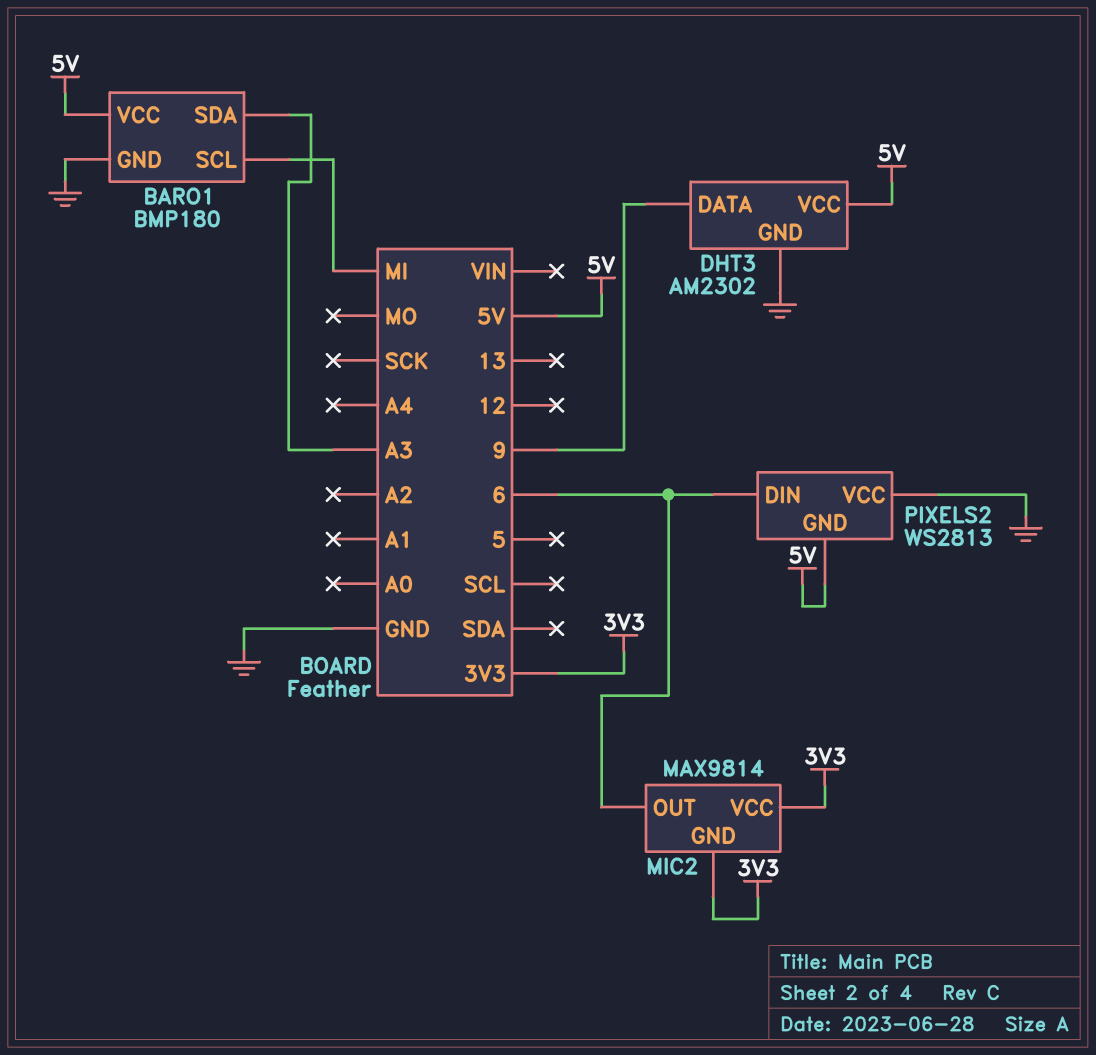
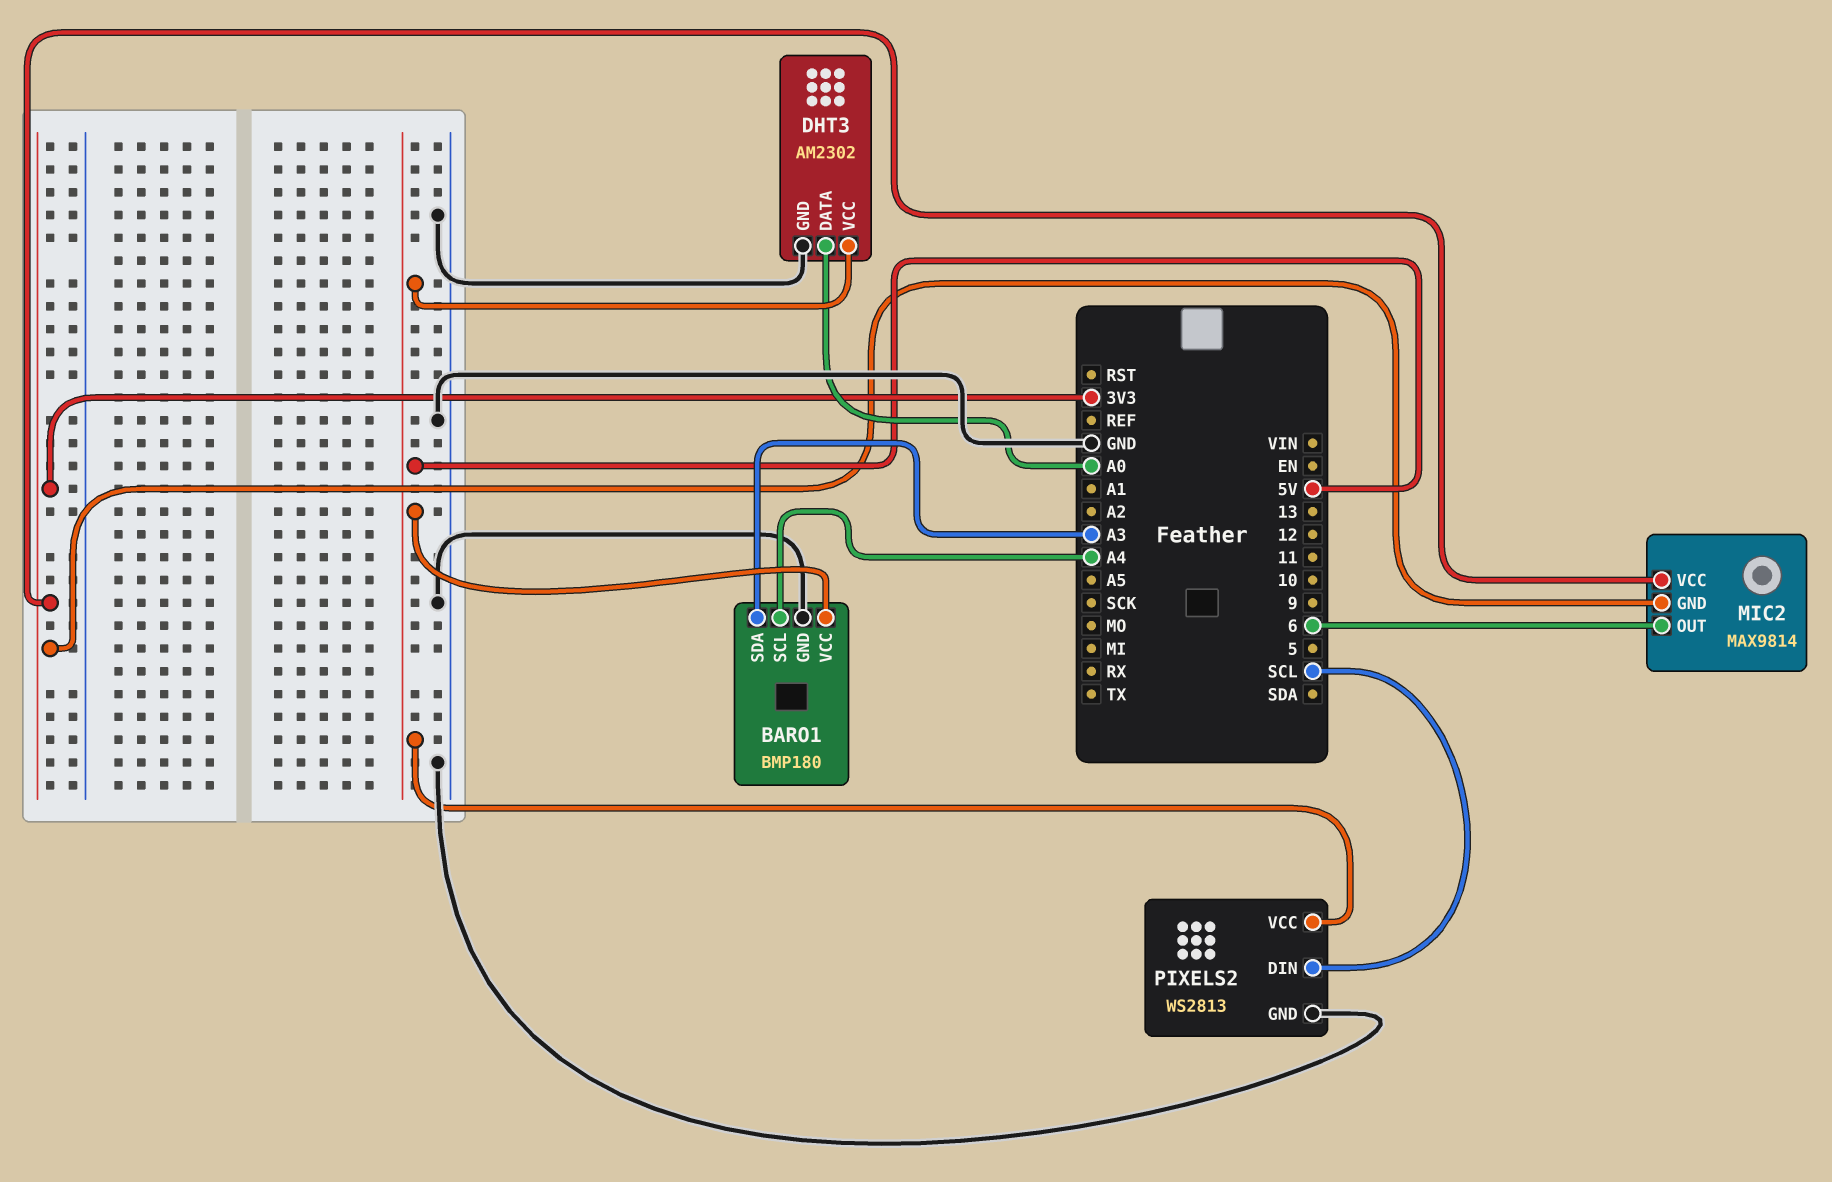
BARO1 pin SCL: MI -> A4
DHT3 pin DATA: 9 -> A0
PIXELS2 pin DIN: 6 -> SCL
PIXELS2 pin GND: 5V -> GND
PIXELS2 pin VCC: GND -> 5V

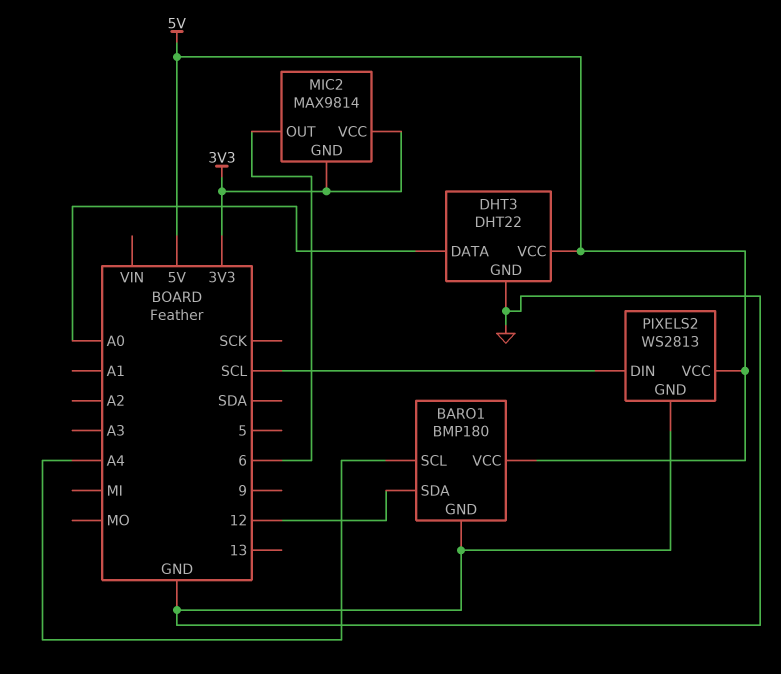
BARO1 pin SDA: A3 -> 12
DHT3: AM2302 -> DHT22

